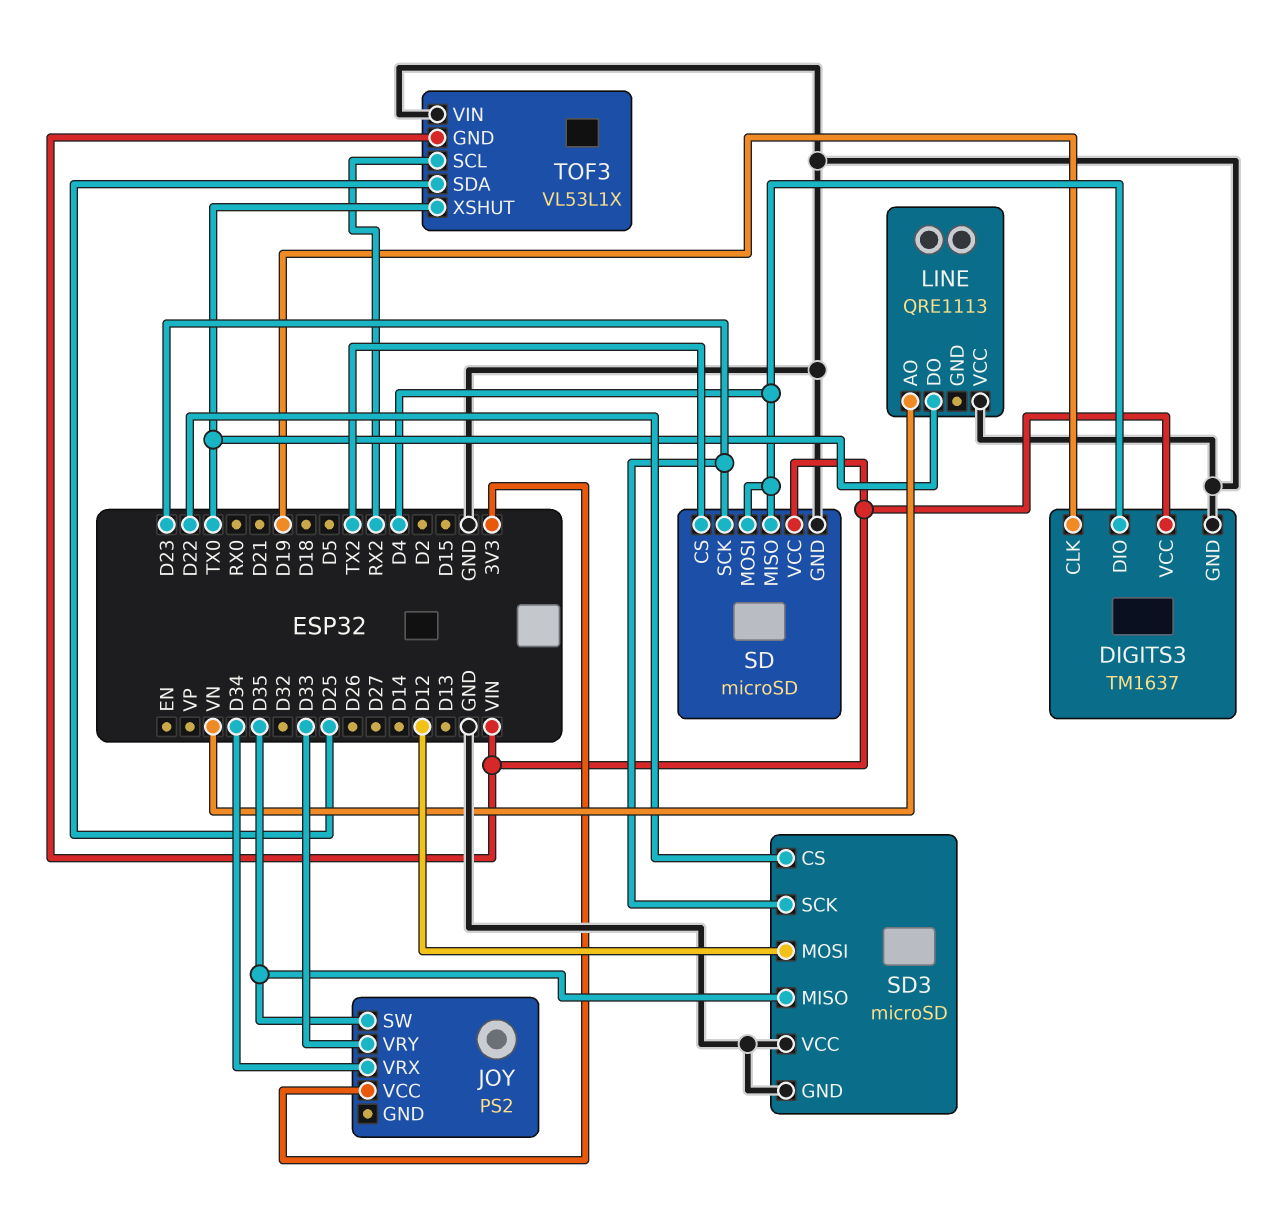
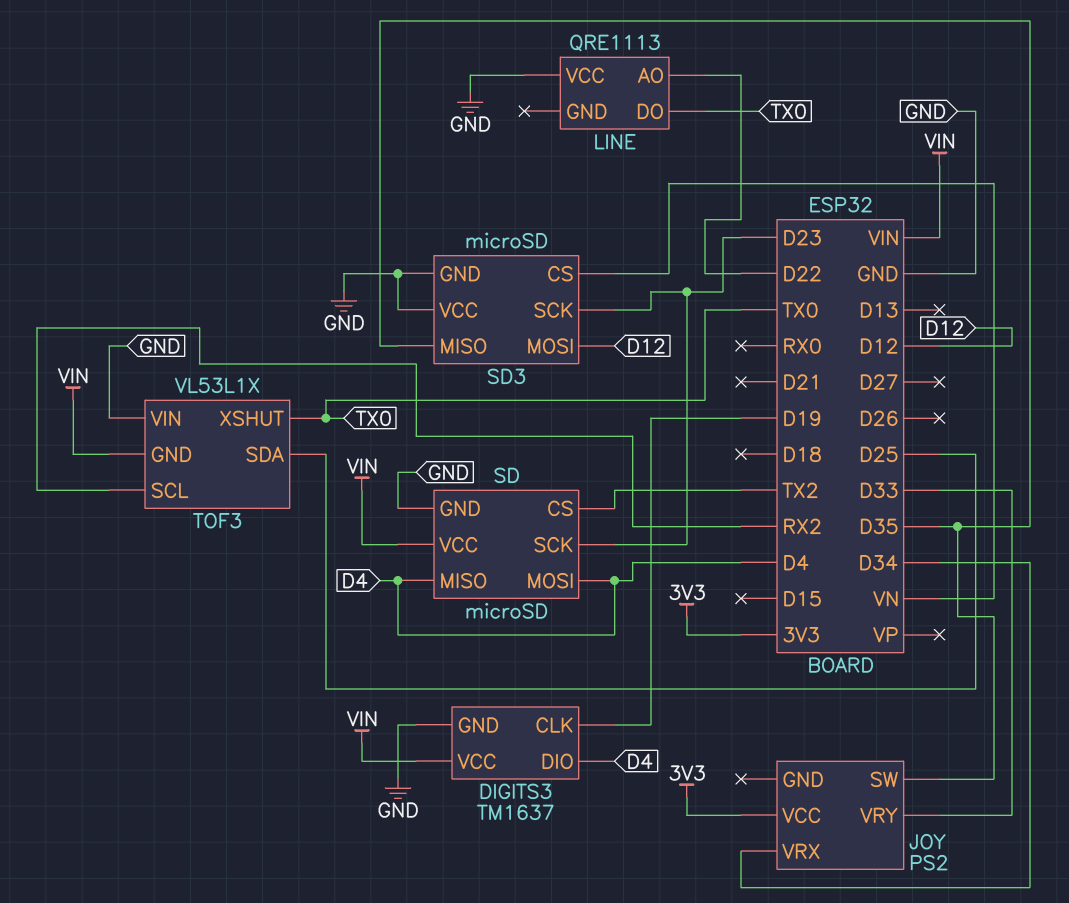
LINE pin AO: VN -> D22
SD3 pin CS: D22 -> VN

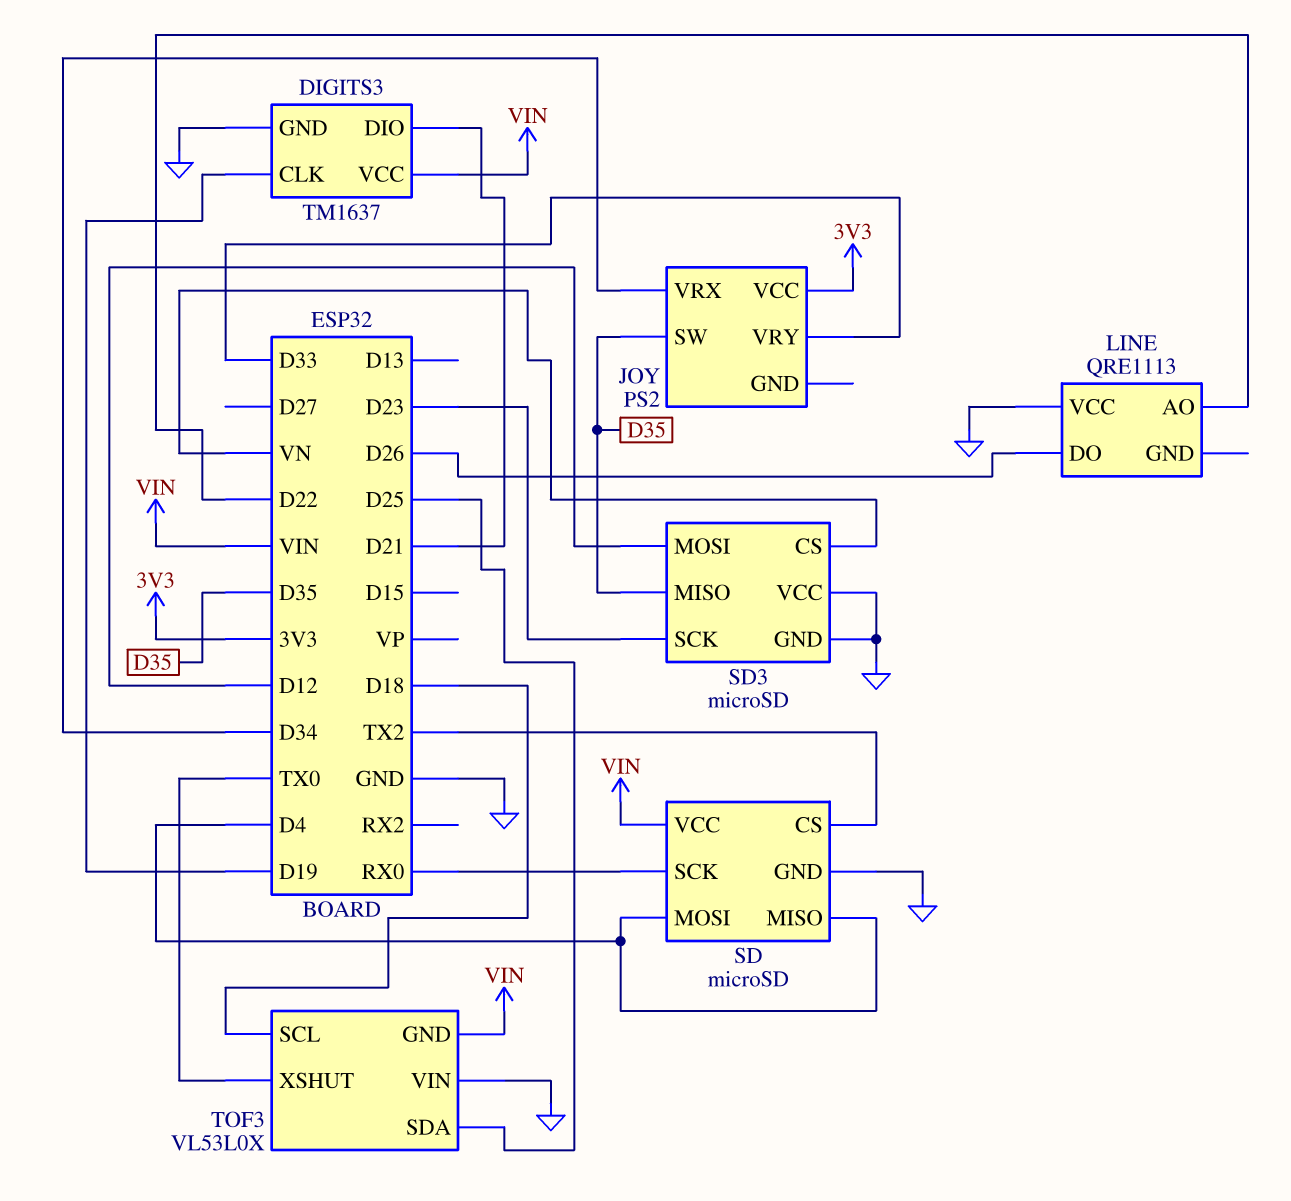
DIGITS3 pin DIO: D4 -> D21
LINE pin DO: TX0 -> D26
SD pin SCK: D23 -> RX0
TOF3: VL53L1X -> VL53L0X
TOF3 pin SCL: RX2 -> D18

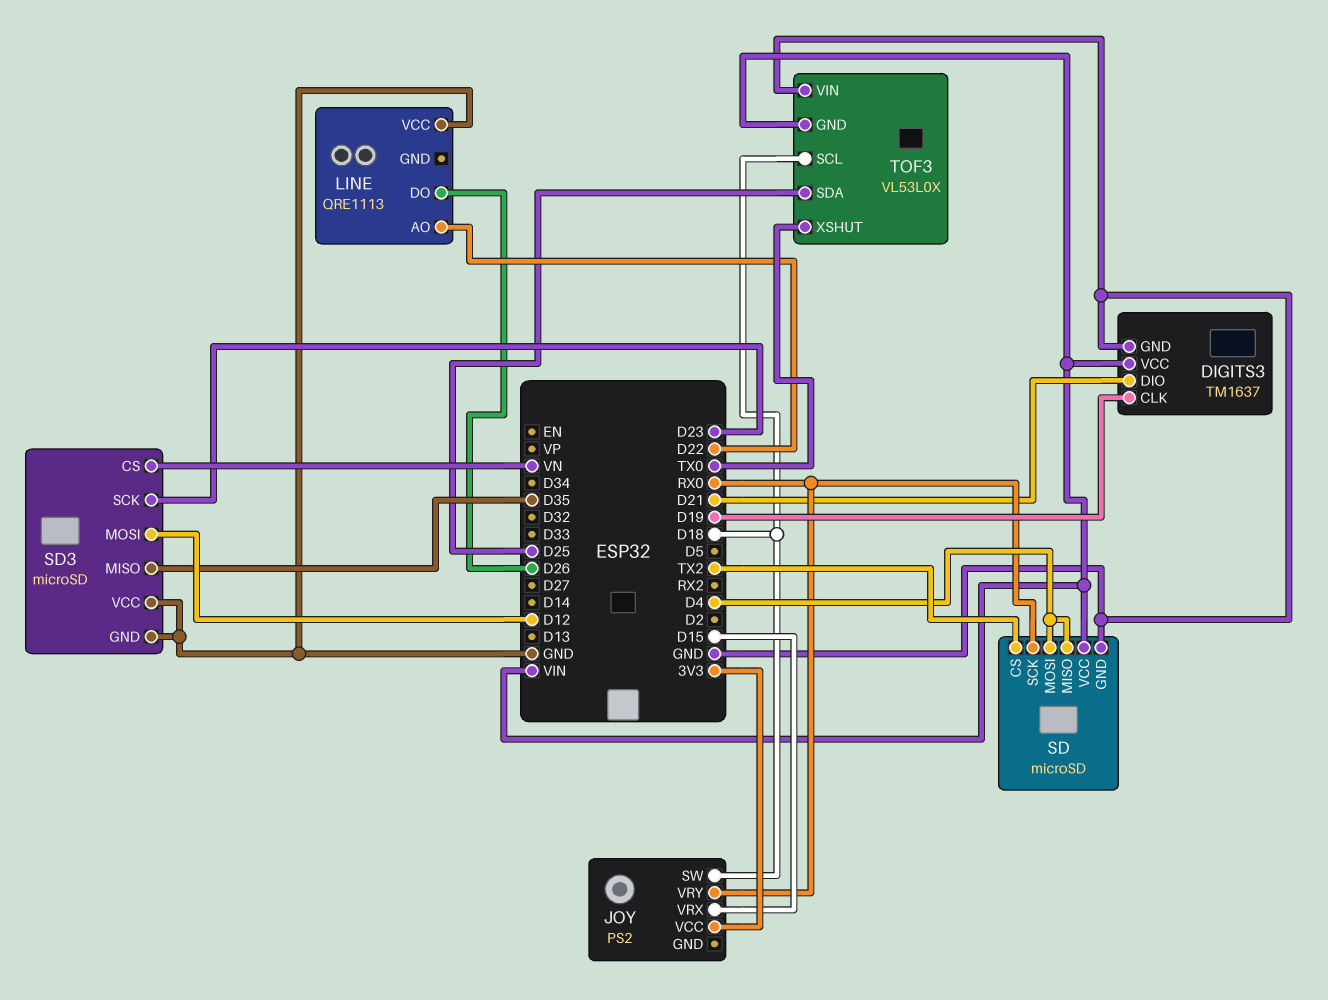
JOY pin SW: D35 -> D18
JOY pin VRX: D34 -> D15
JOY pin VRY: D33 -> RX0

